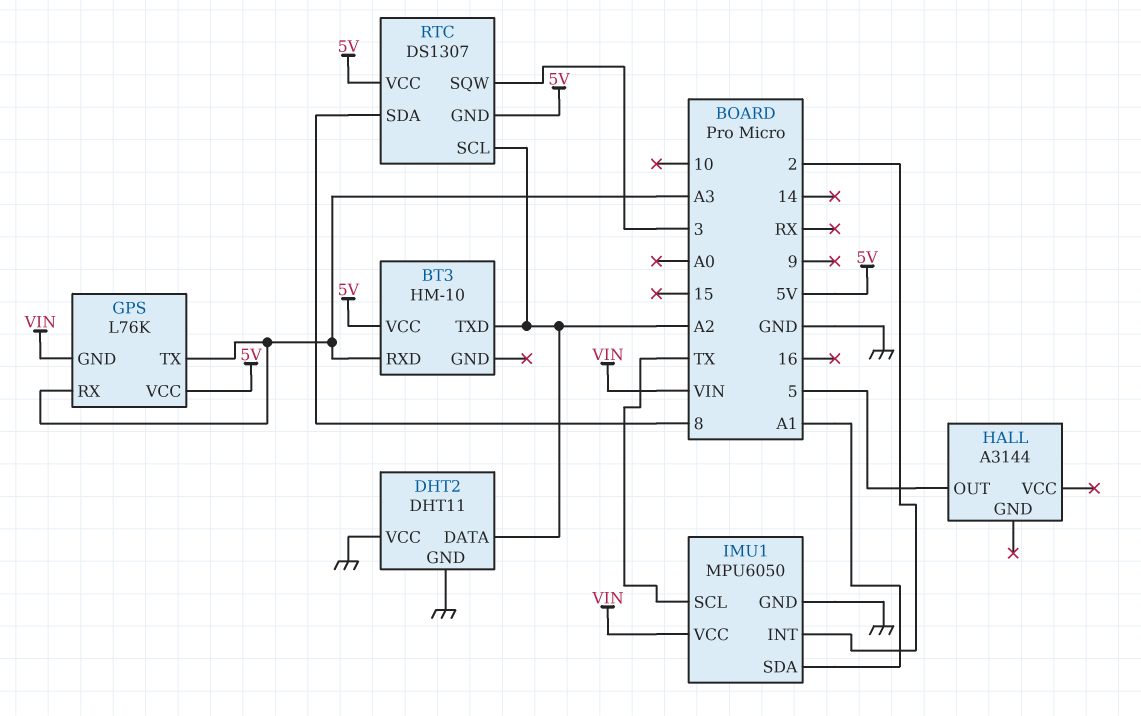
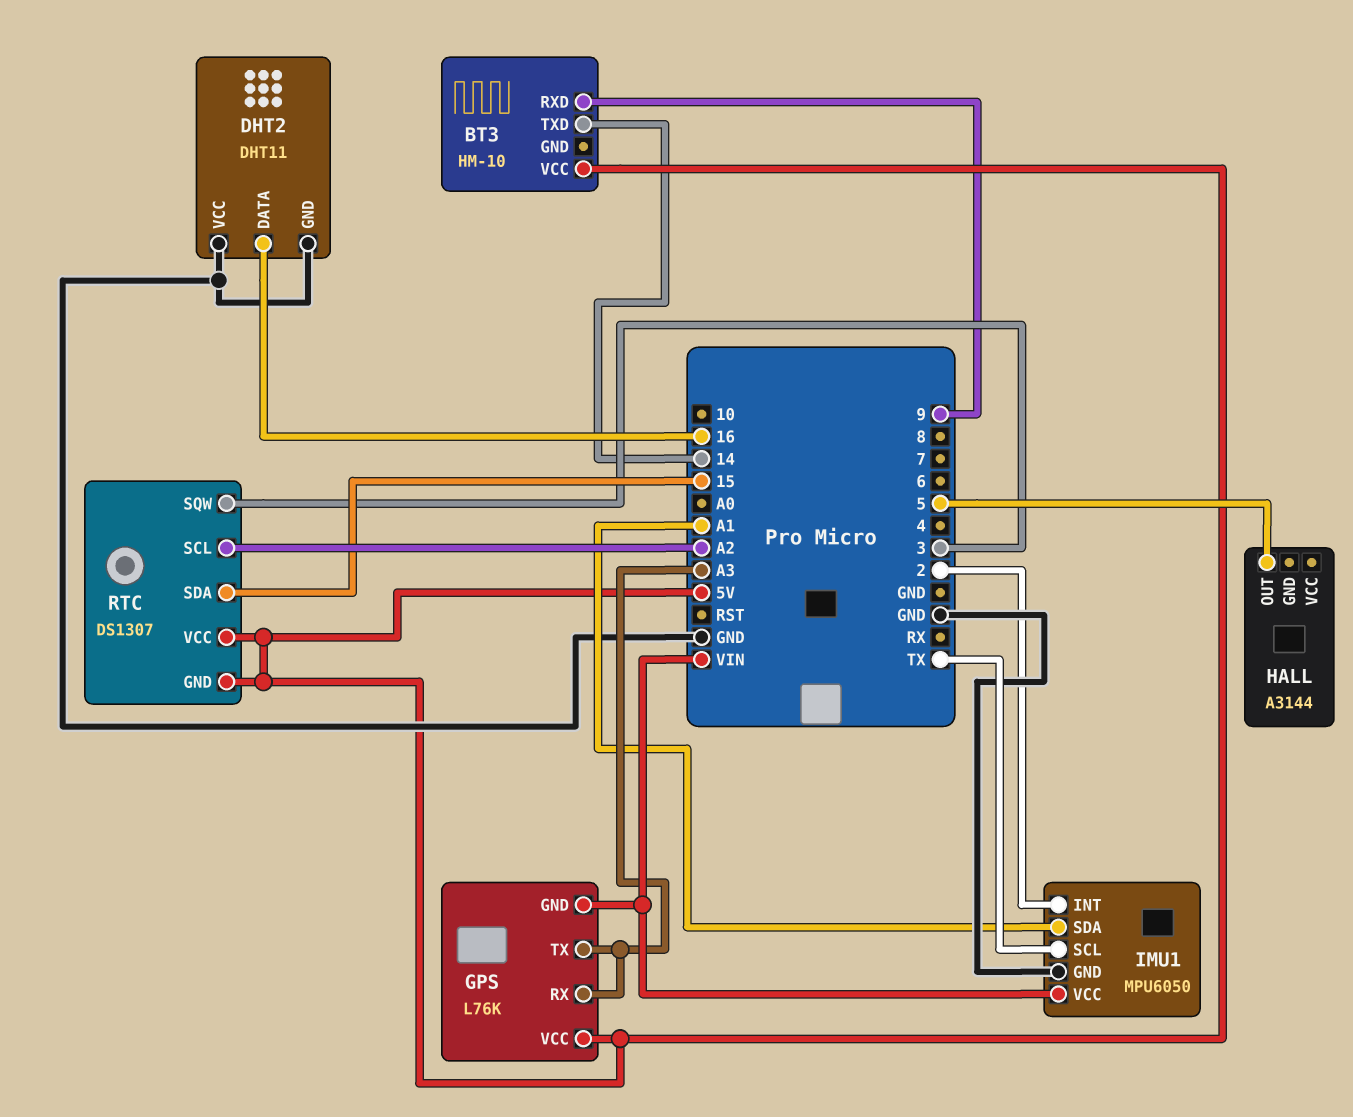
BT3 pin RXD: A3 -> 9
BT3 pin TXD: A2 -> 14
DHT2 pin DATA: A2 -> 16
RTC pin SDA: 8 -> 15

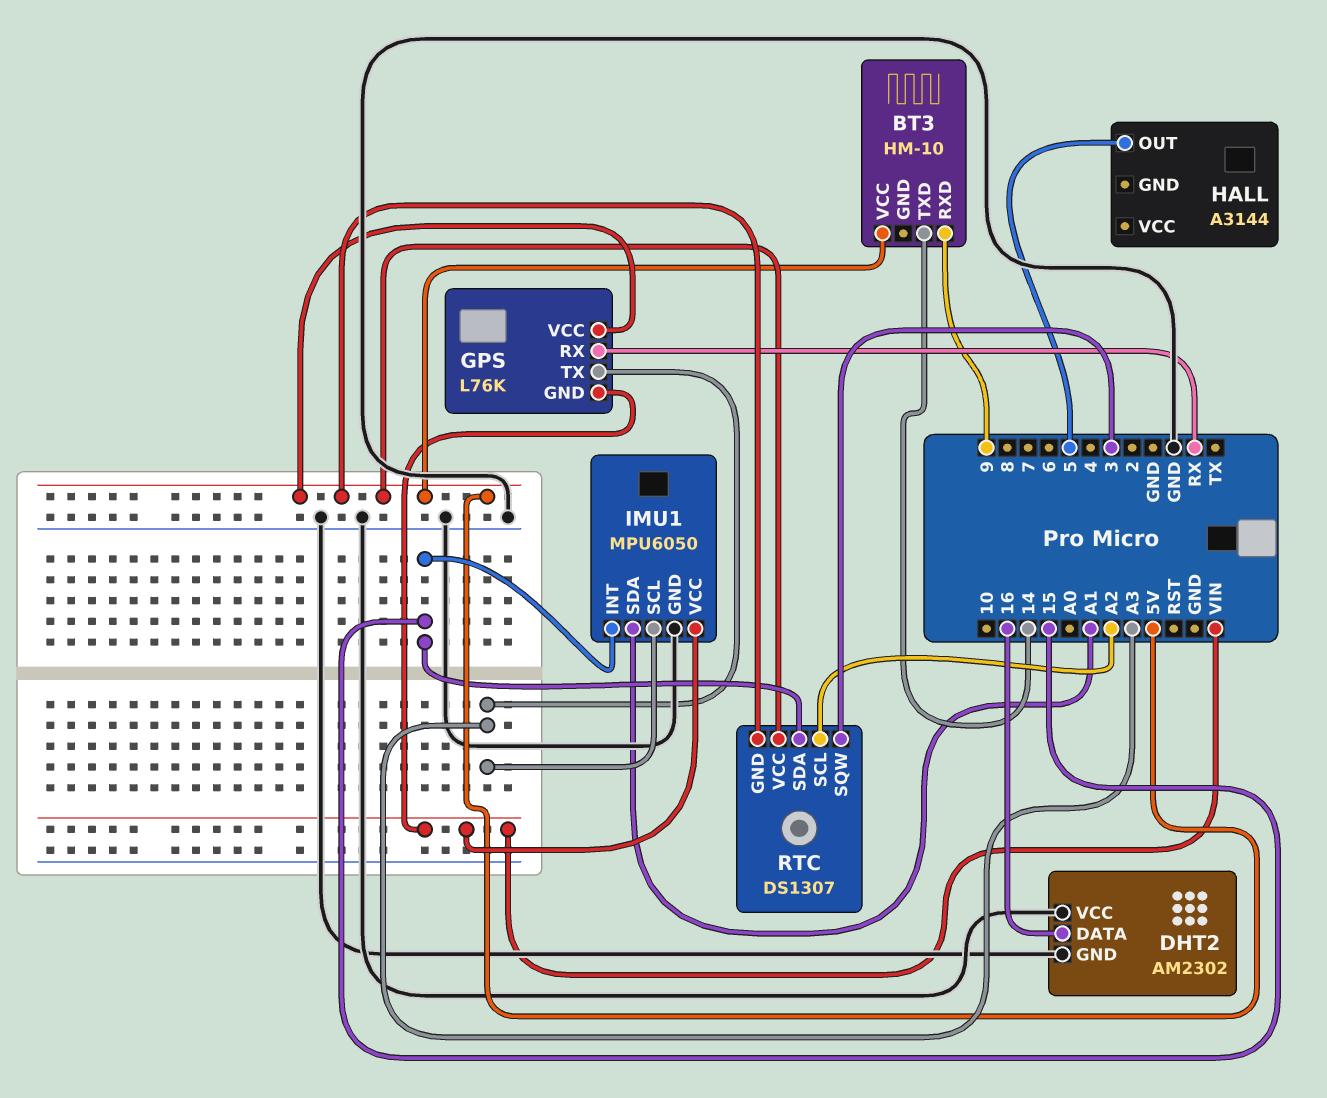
DHT2: DHT11 -> AM2302
GPS pin RX: A3 -> RX
IMU1 pin INT: 2 -> 15
IMU1 pin SCL: TX -> A3

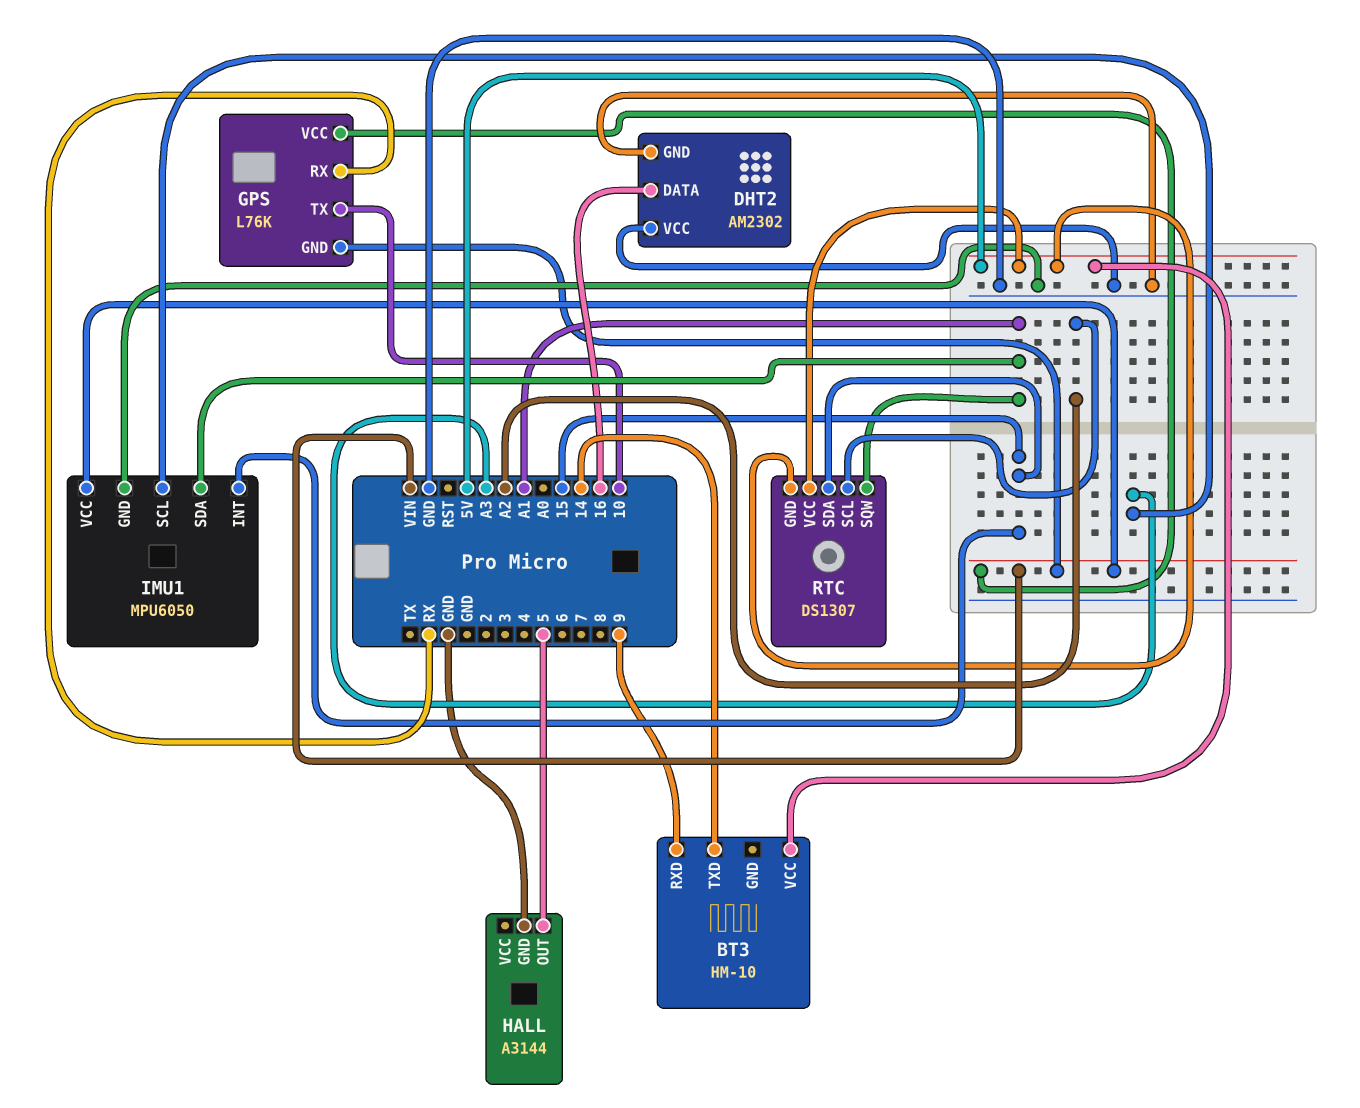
GPS pin TX: A3 -> 10
GPS pin VCC: 5V -> VIN
HALL pin GND: none -> GND
RTC pin SQW: 3 -> A1

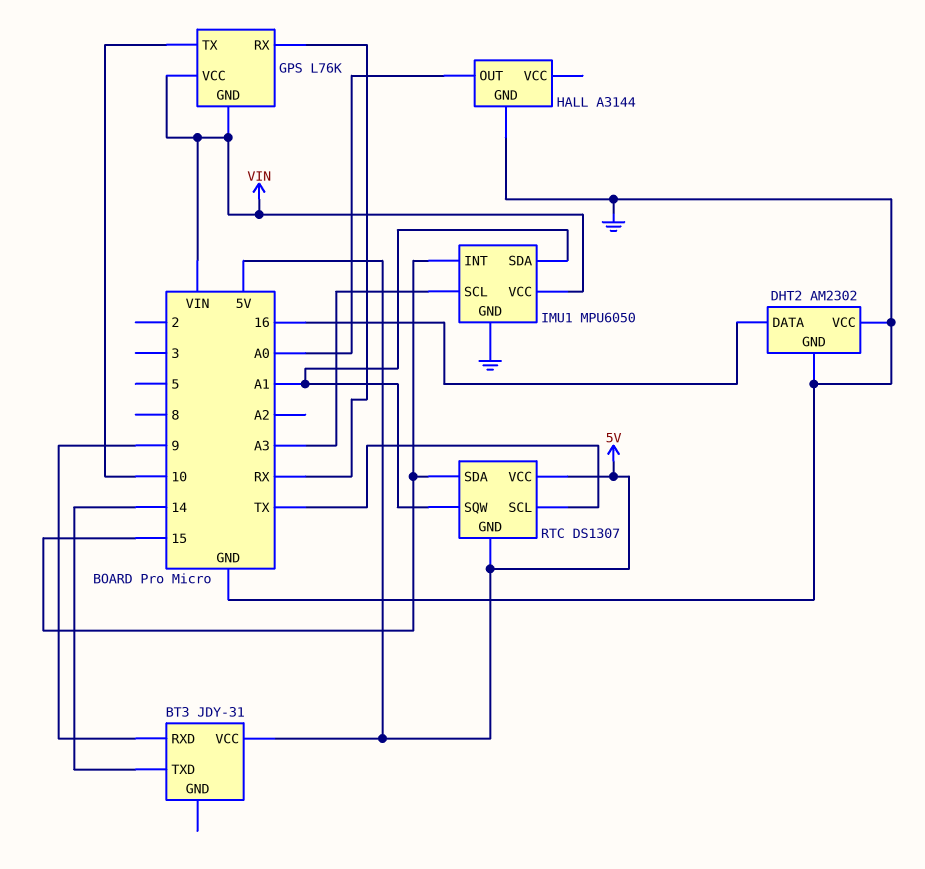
BT3: HM-10 -> JDY-31
HALL pin OUT: 5 -> A0
RTC pin SCL: A2 -> TX

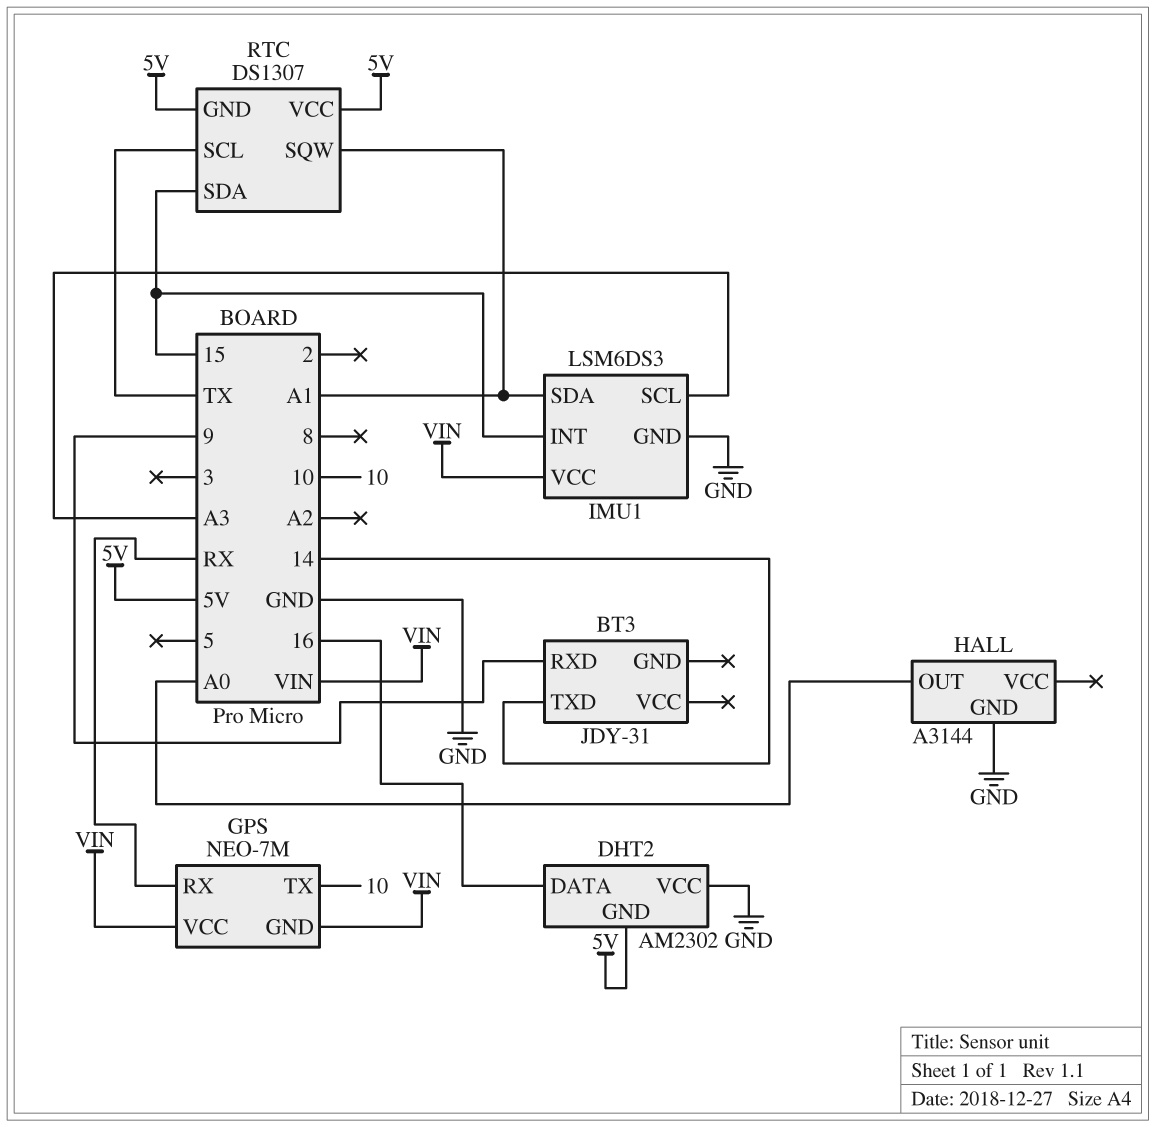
BT3 pin VCC: 5V -> none
DHT2 pin GND: GND -> 5V
GPS: L76K -> NEO-7M
IMU1: MPU6050 -> LSM6DS3

